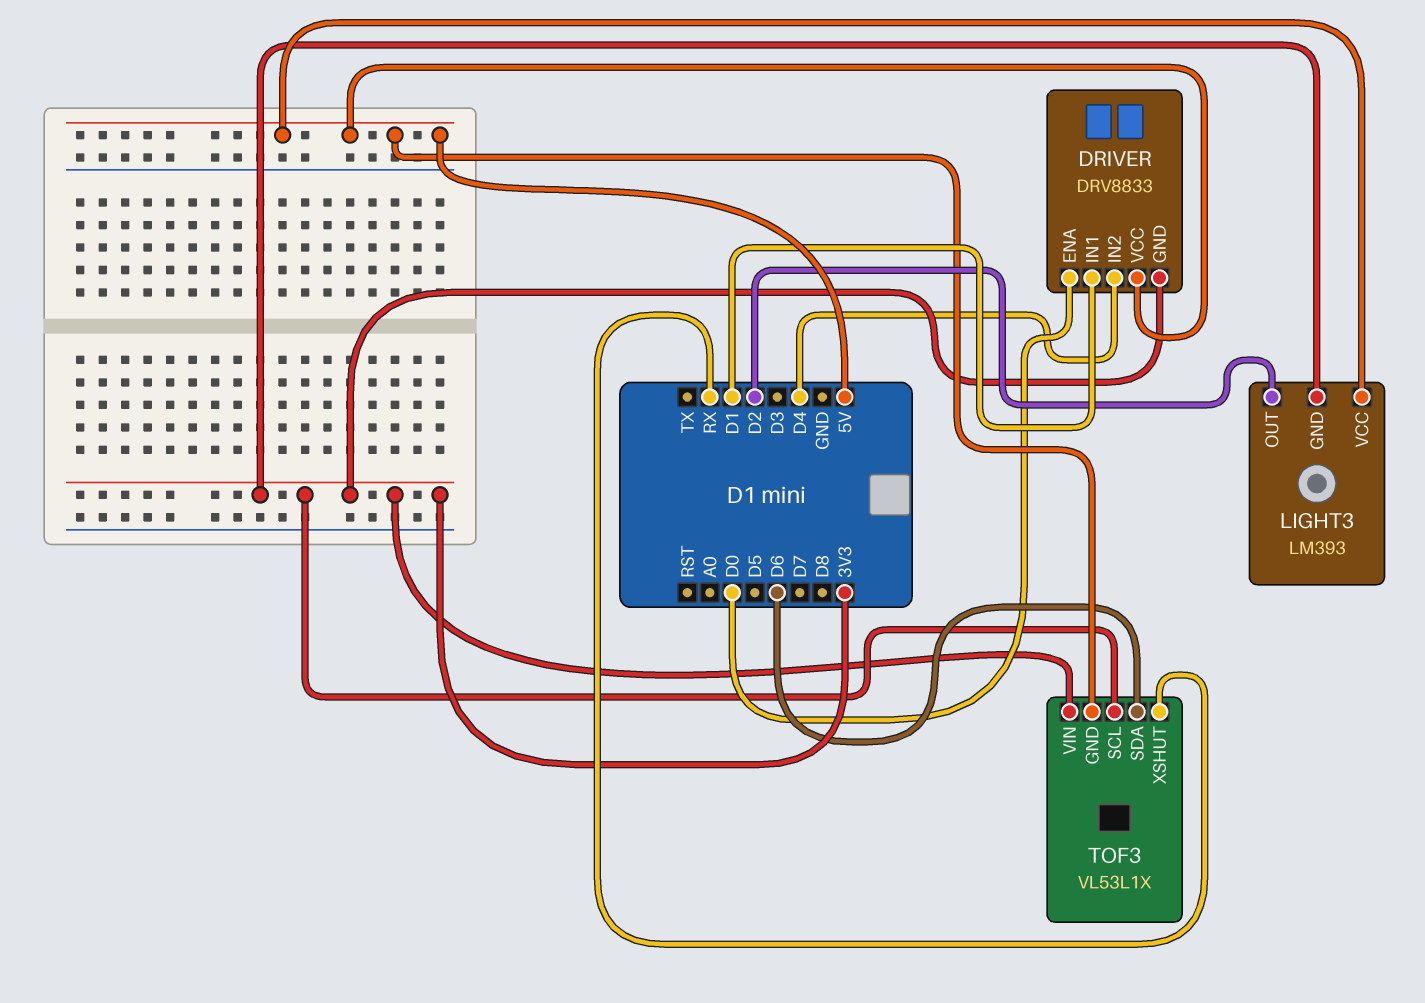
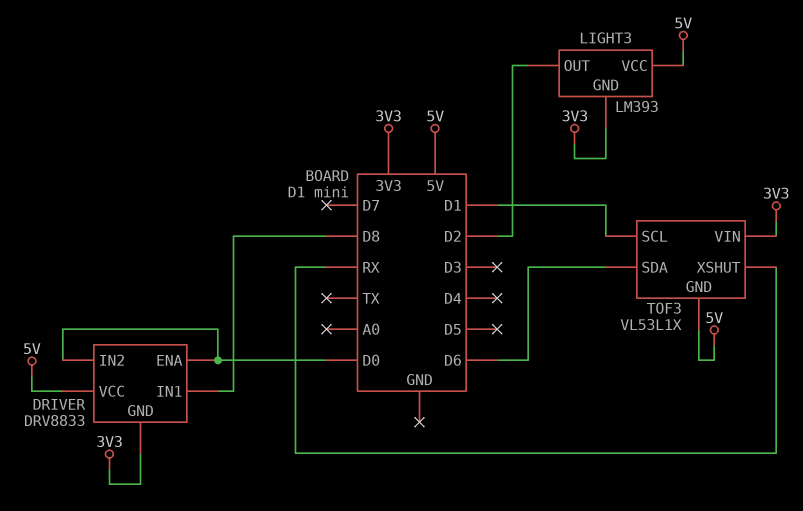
DRIVER pin IN1: D1 -> D8
DRIVER pin IN2: D4 -> D0
TOF3 pin SCL: 3V3 -> D1

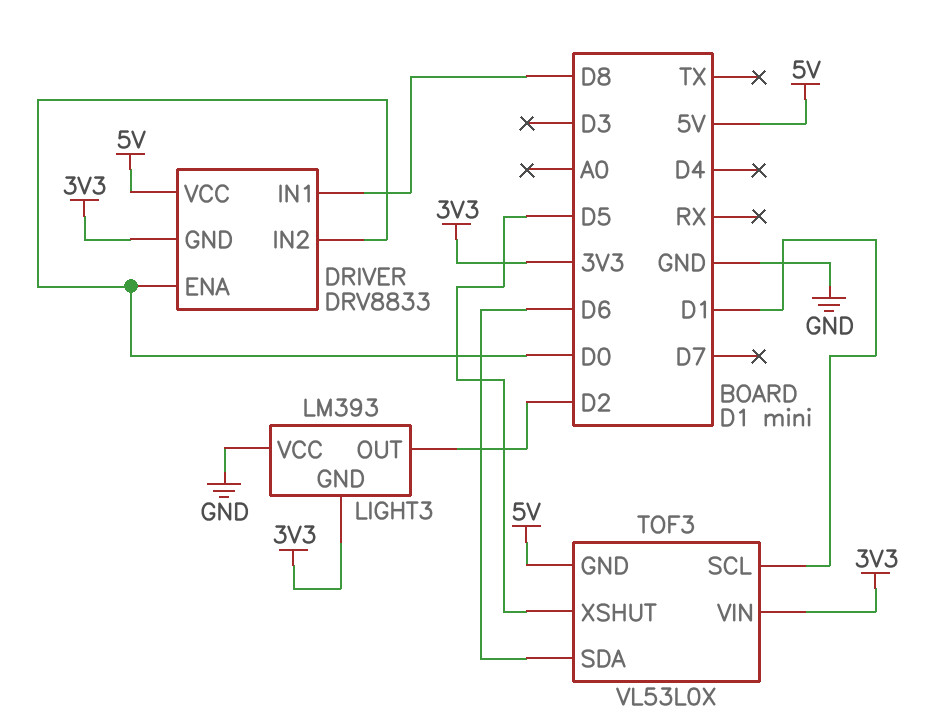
LIGHT3 pin VCC: 5V -> GND
TOF3: VL53L1X -> VL53L0X
TOF3 pin XSHUT: RX -> D5

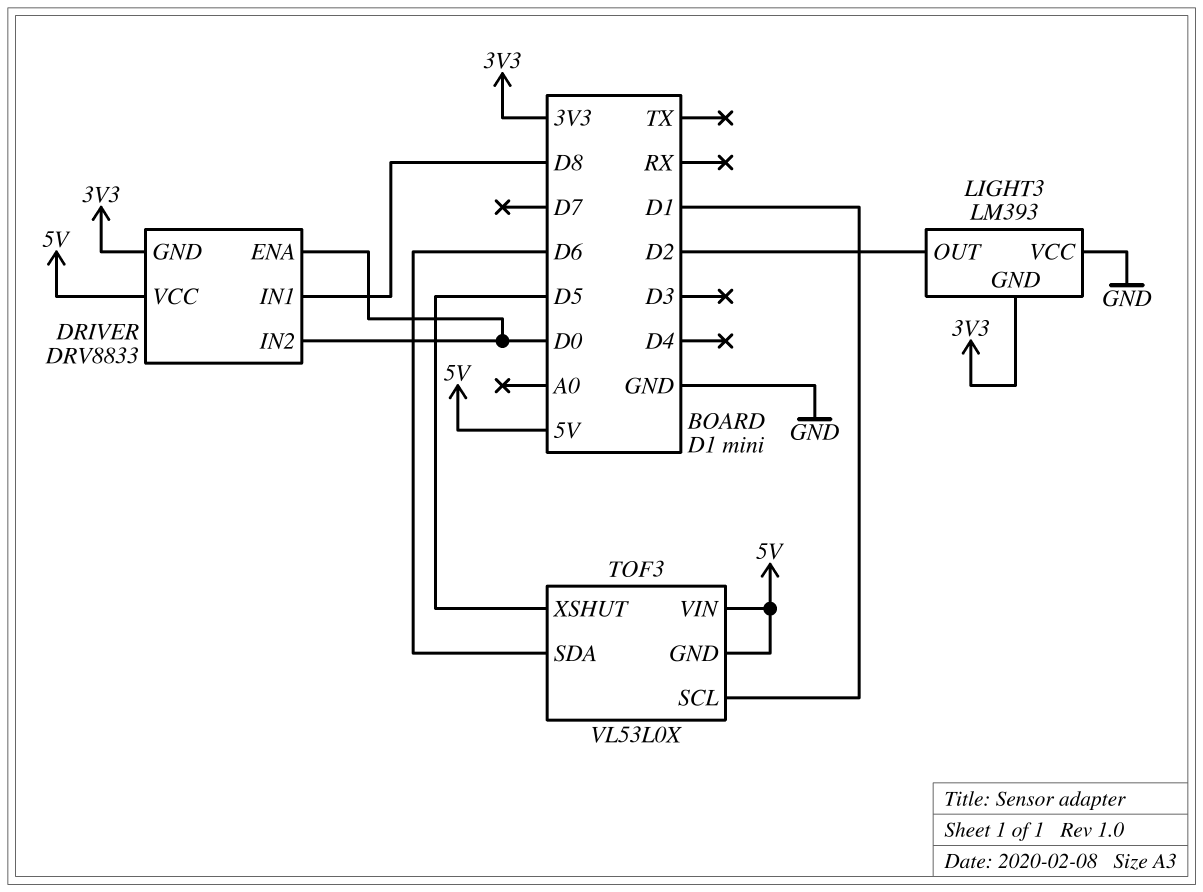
TOF3 pin VIN: 3V3 -> 5V

